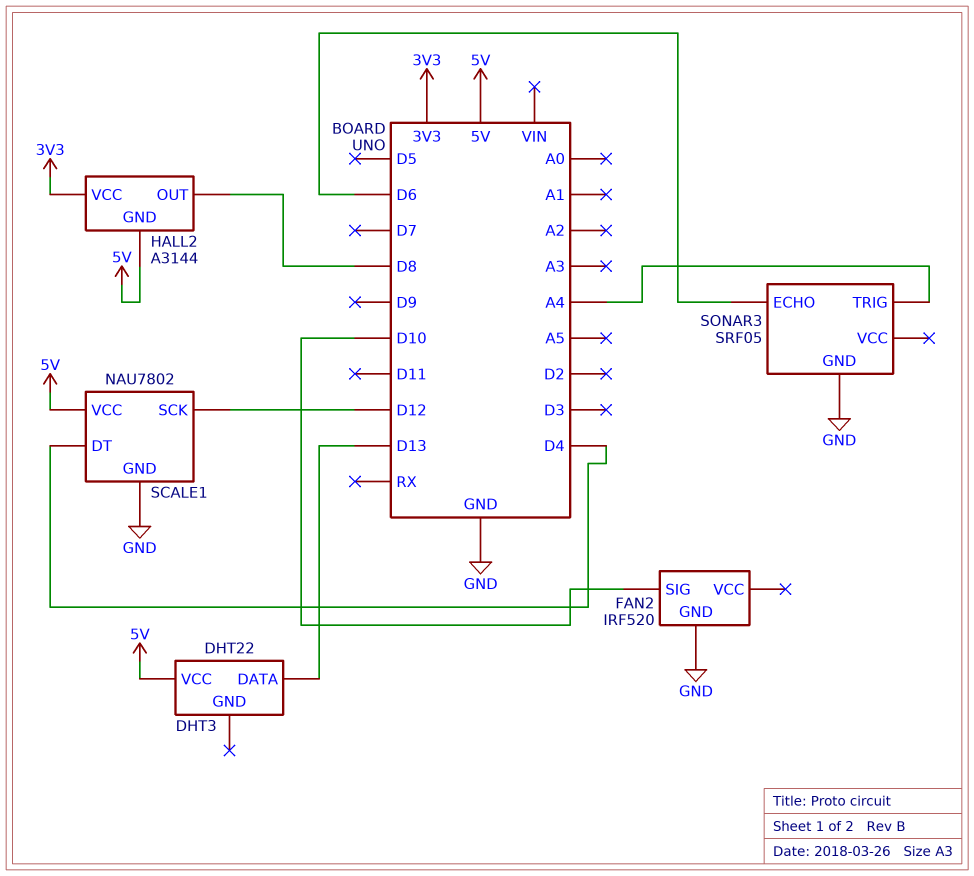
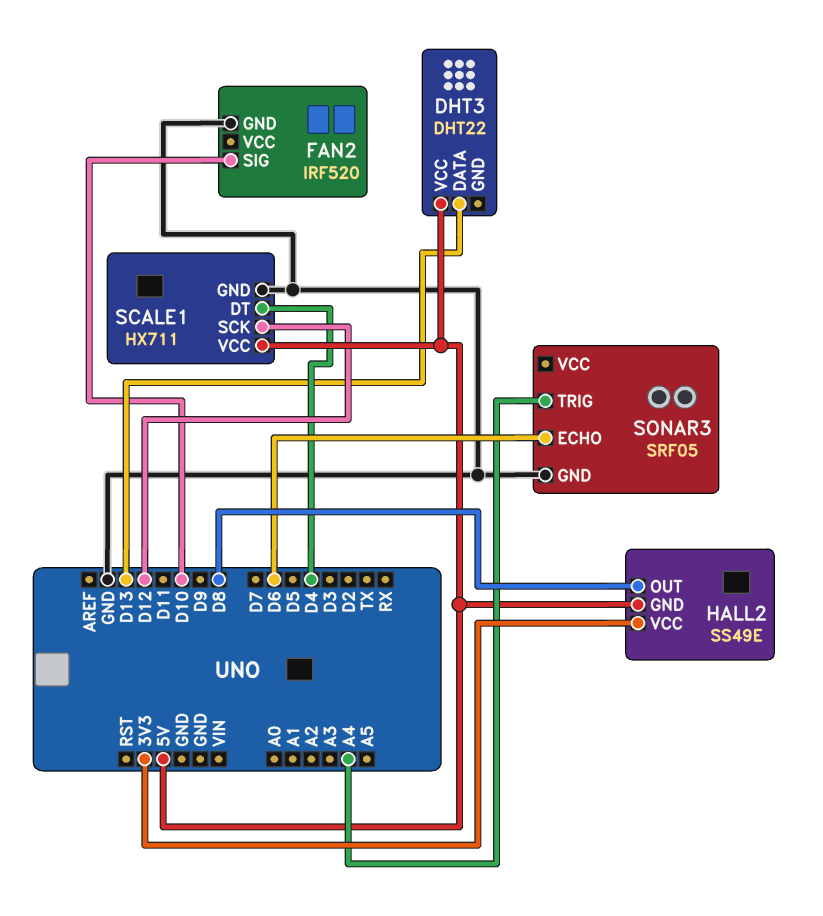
HALL2: A3144 -> SS49E
SCALE1: NAU7802 -> HX711

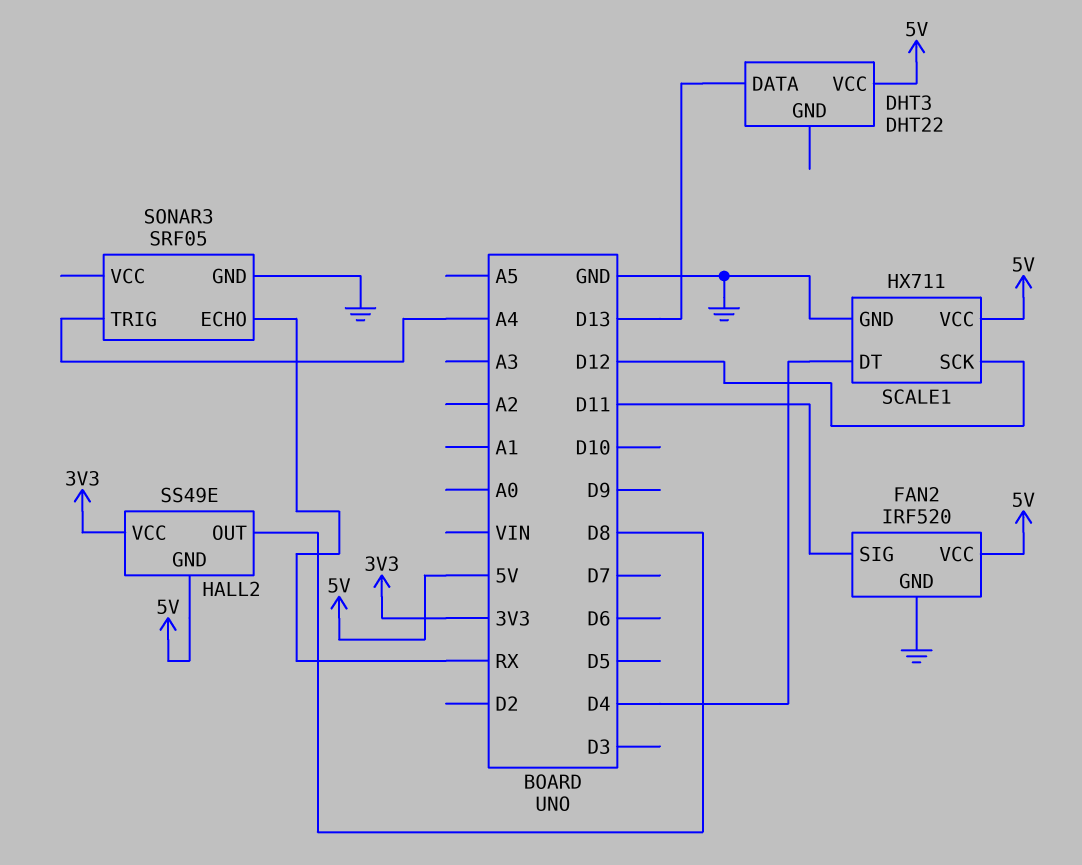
FAN2 pin SIG: D10 -> D11
FAN2 pin VCC: none -> 5V
SONAR3 pin ECHO: D6 -> RX

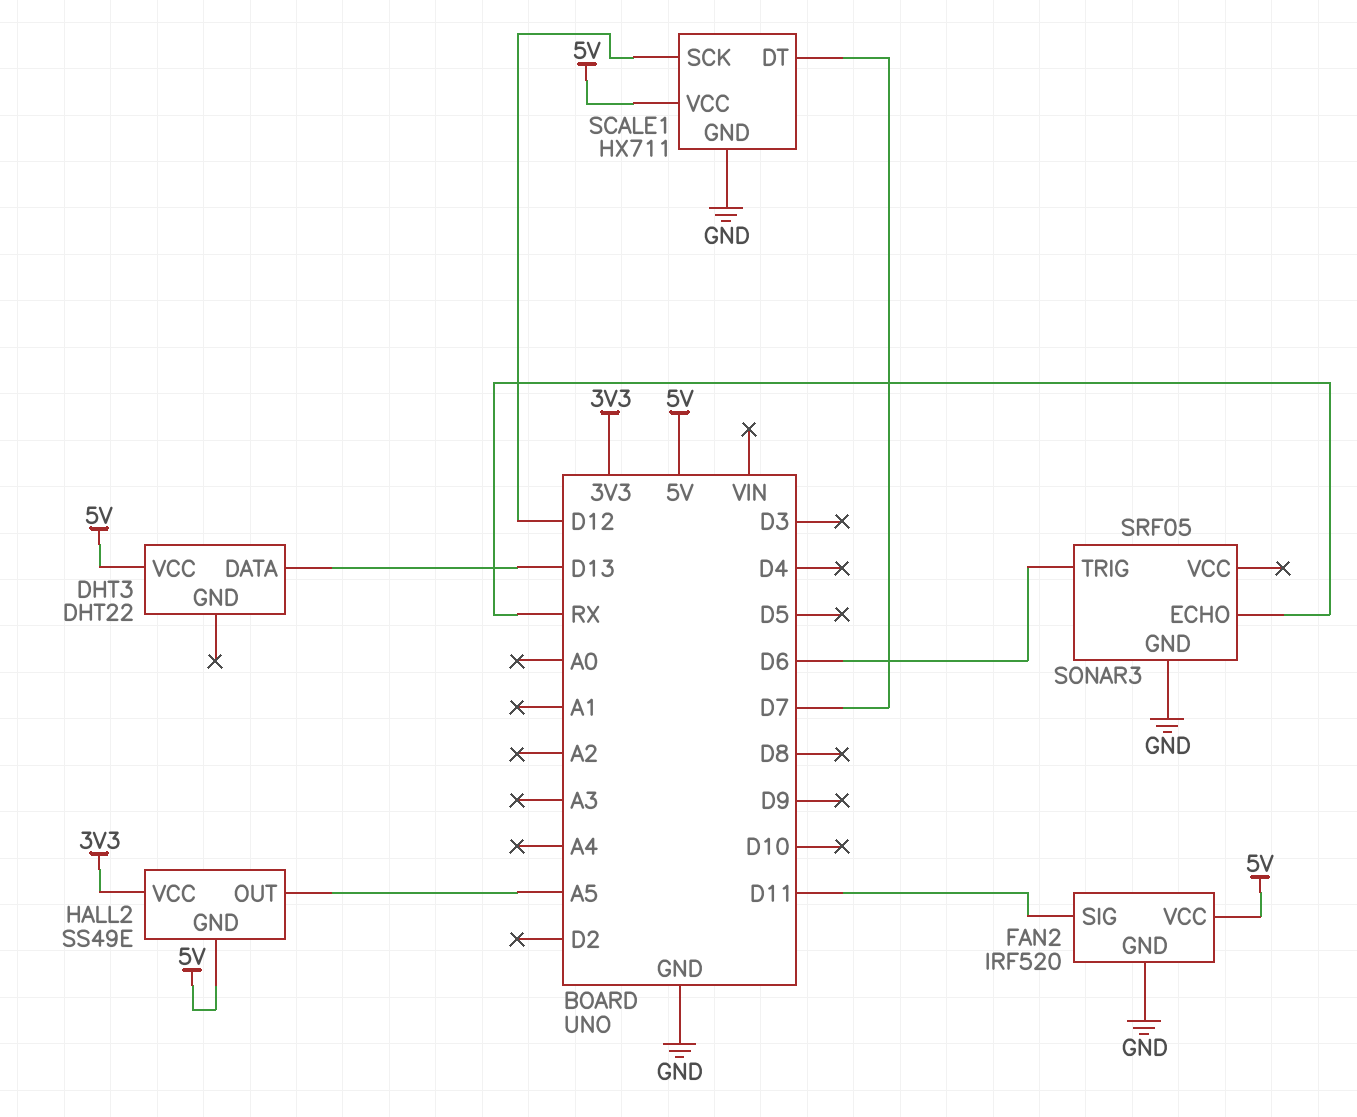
HALL2 pin OUT: D8 -> A5
SCALE1 pin DT: D4 -> D7
SONAR3 pin TRIG: A4 -> D6

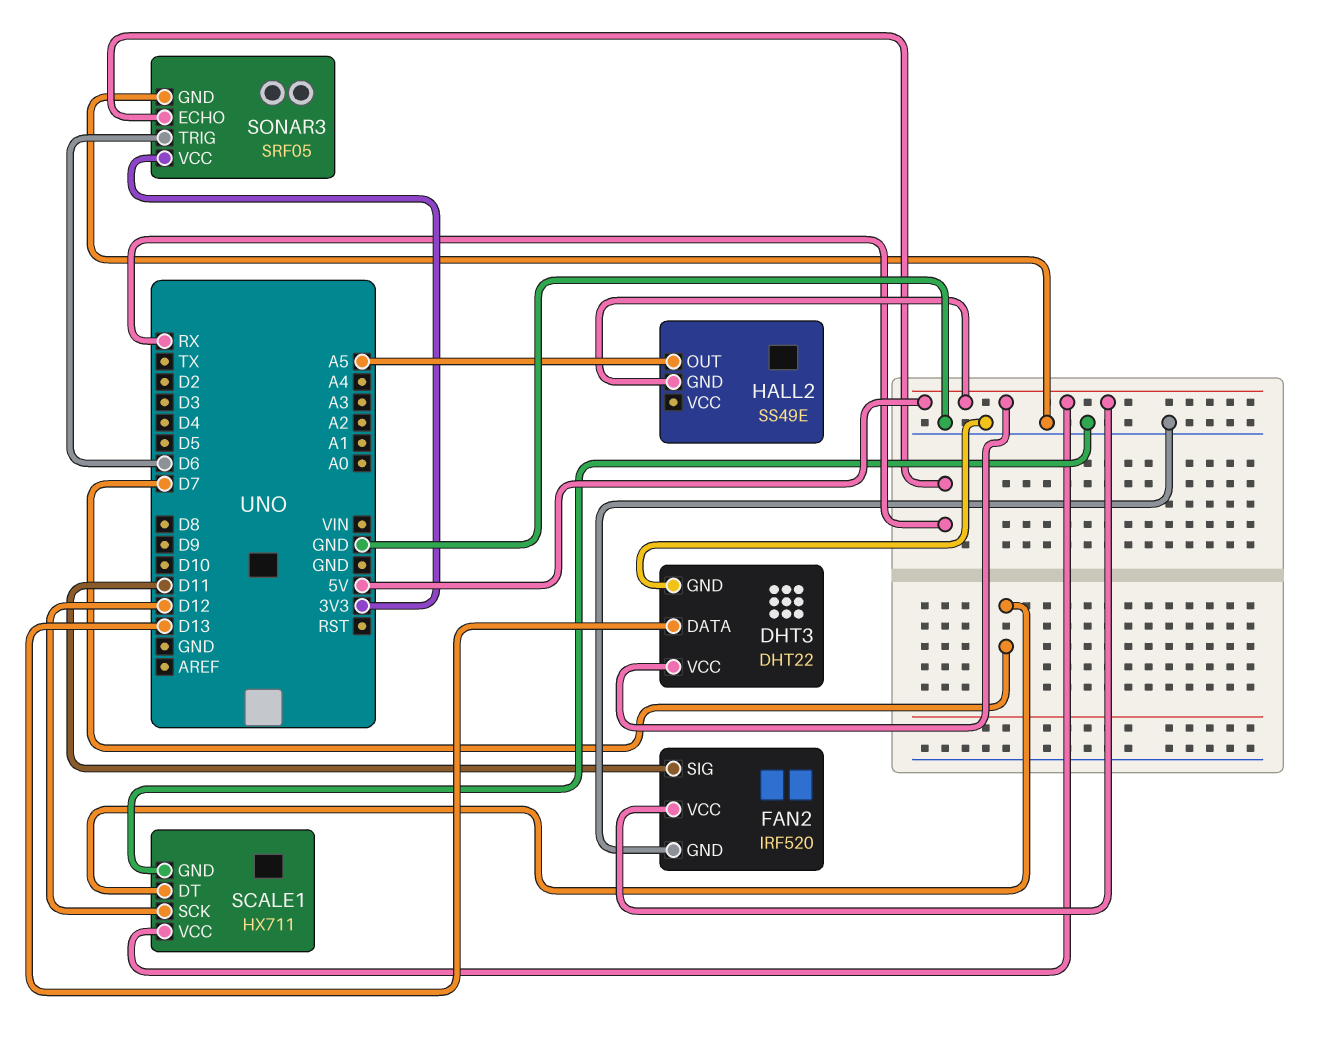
DHT3 pin GND: none -> GND
HALL2 pin VCC: 3V3 -> none
SONAR3 pin VCC: none -> 3V3

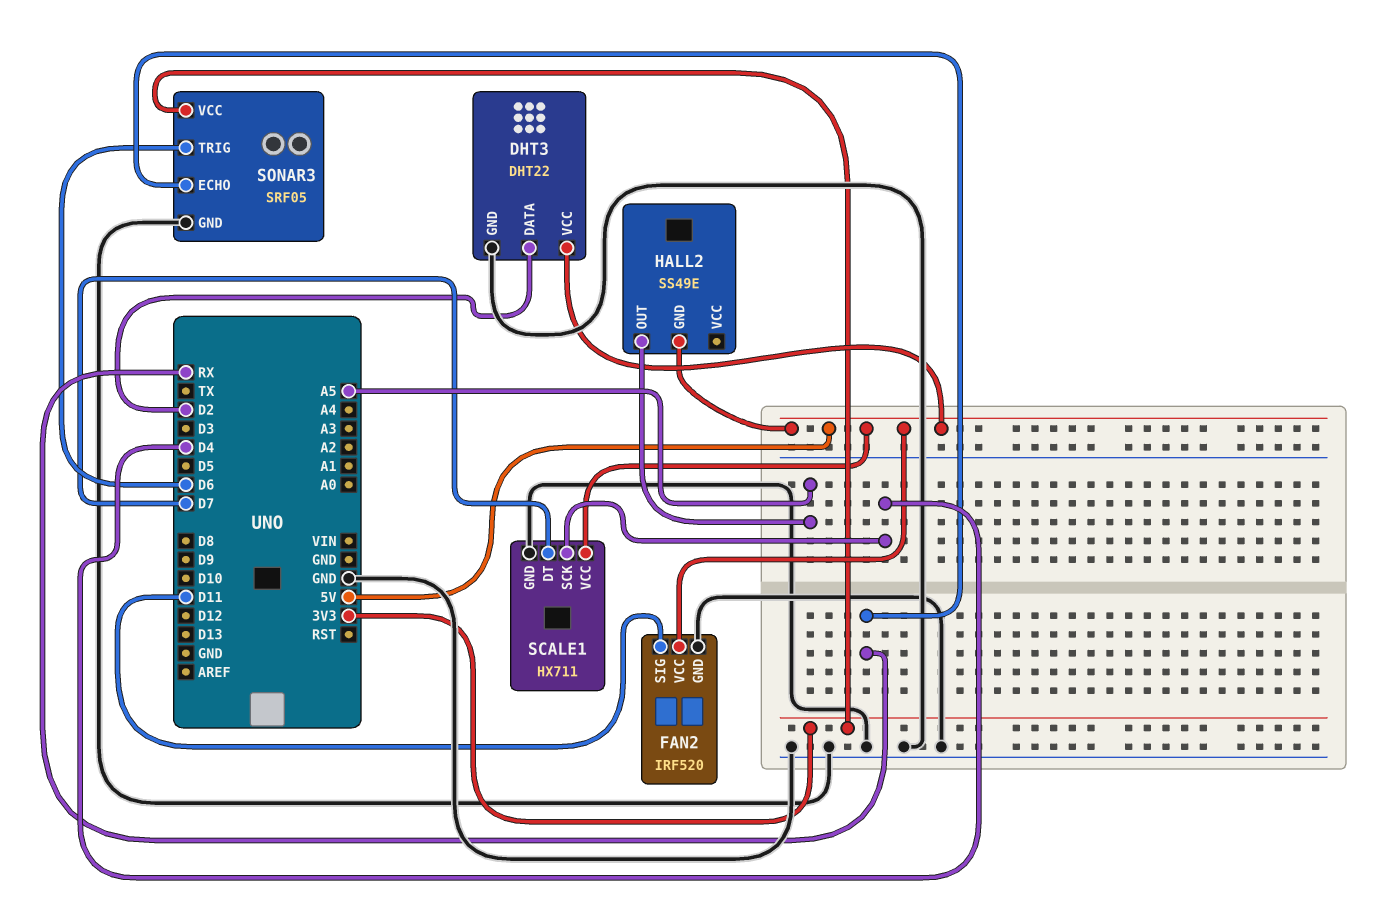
DHT3 pin DATA: D13 -> D2
SCALE1 pin SCK: D12 -> D4

